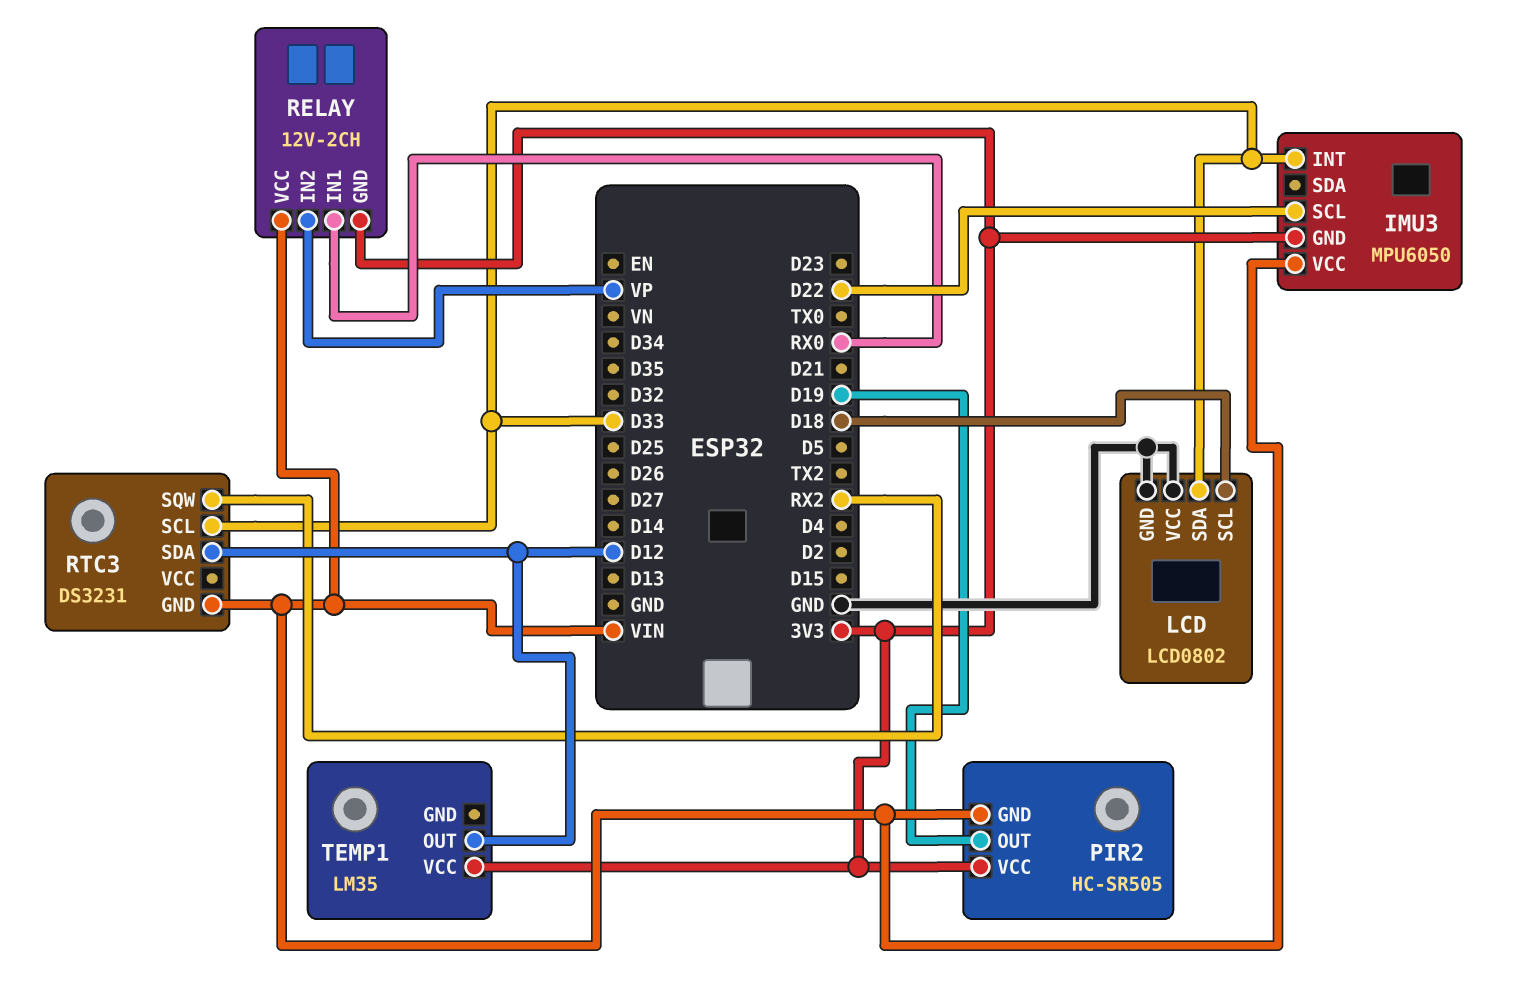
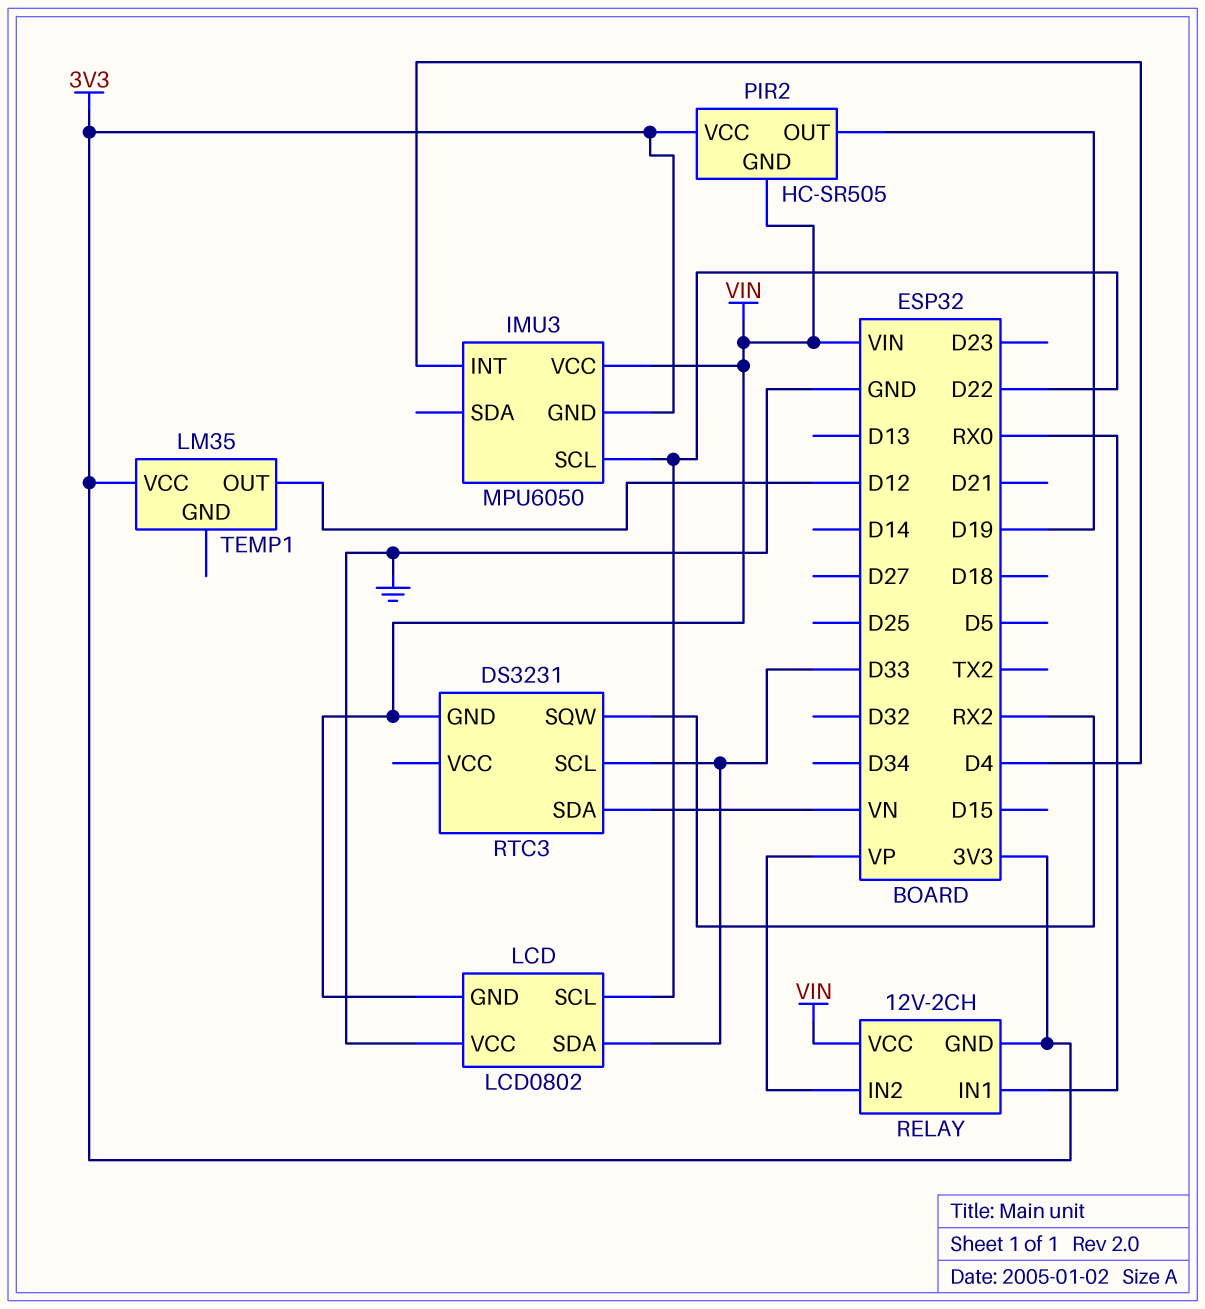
IMU3 pin INT: D33 -> D4
LCD pin GND: GND -> VIN
LCD pin SCL: D18 -> D22
RTC3 pin SDA: D12 -> VN

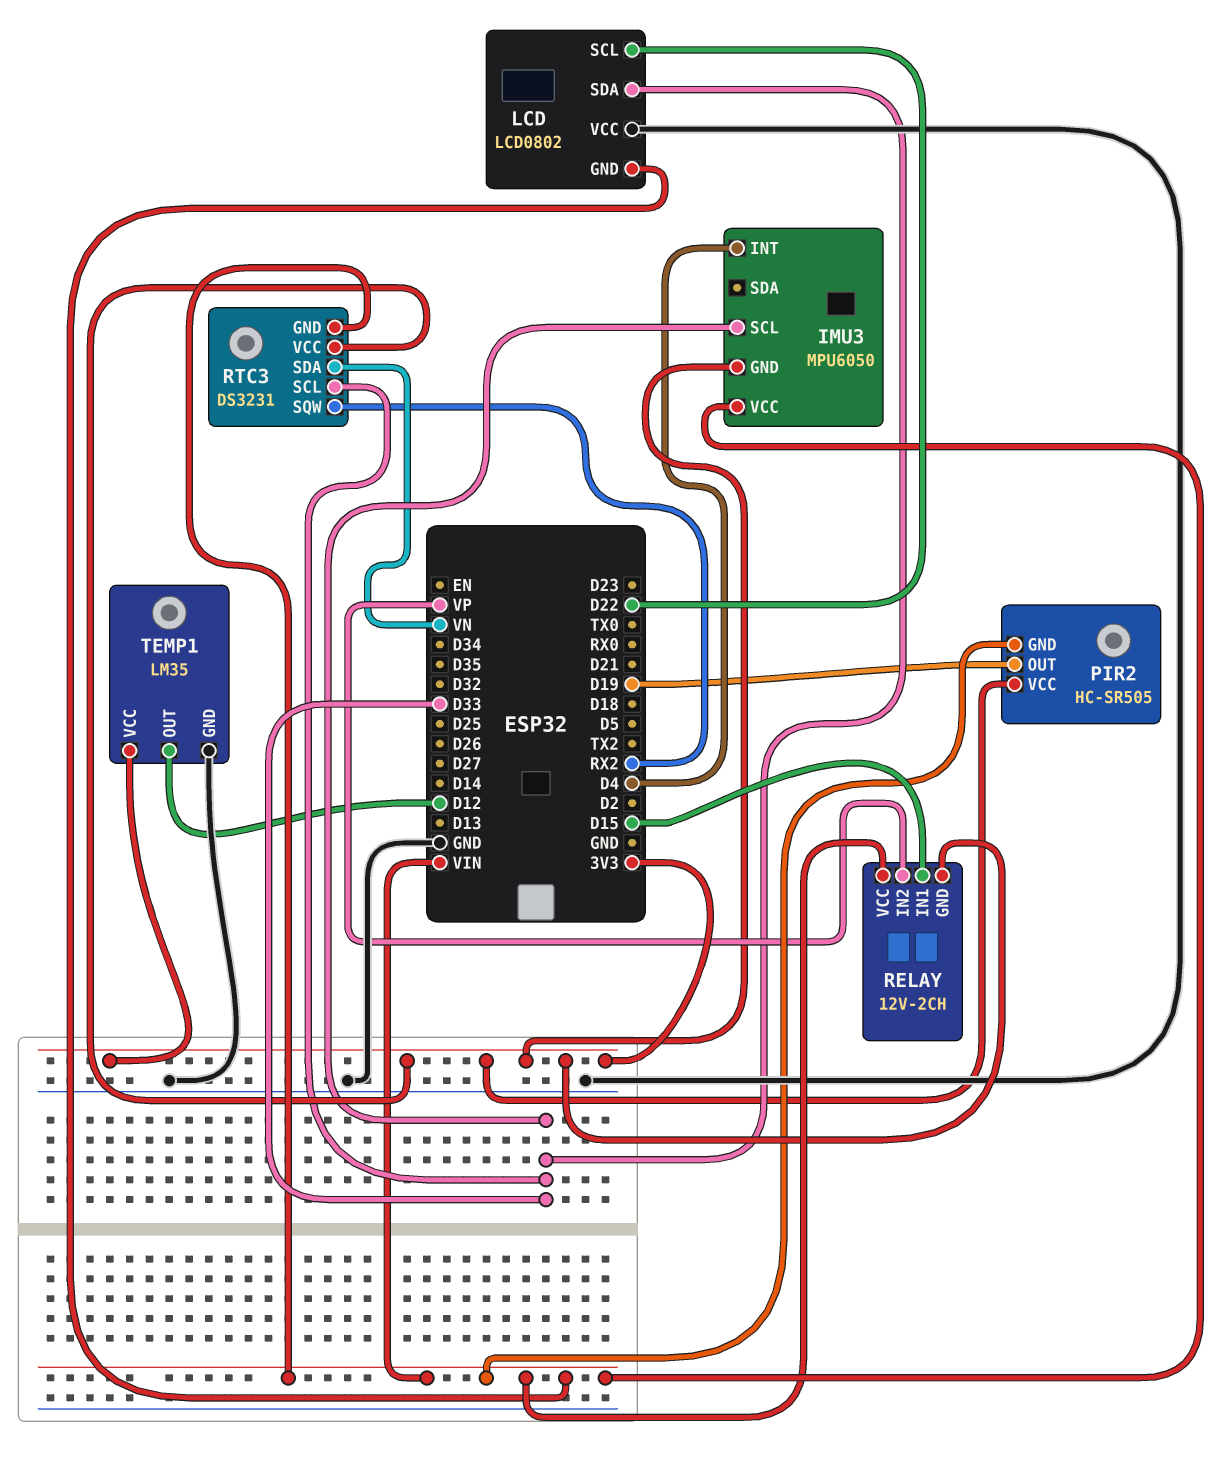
IMU3 pin SCL: D22 -> D33
RELAY pin IN1: RX0 -> D15
RTC3 pin VCC: none -> 3V3
TEMP1 pin GND: none -> GND

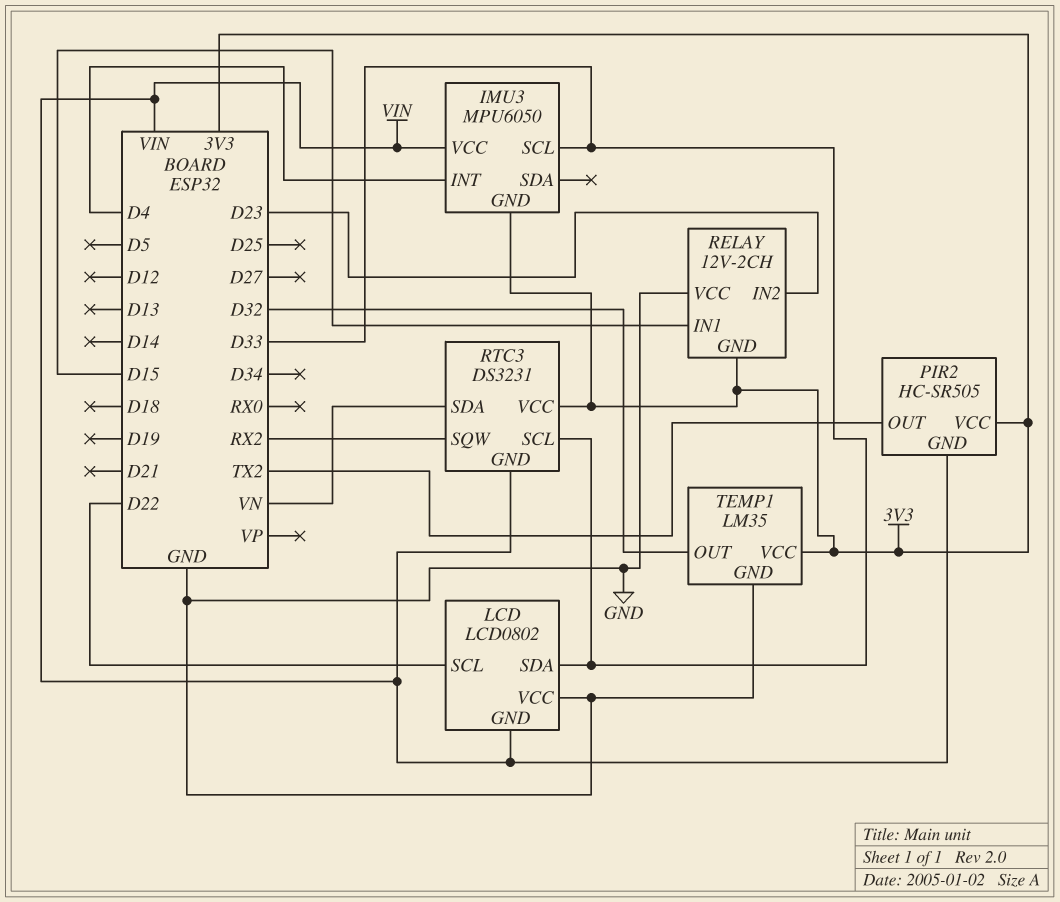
PIR2 pin OUT: D19 -> TX2
RELAY pin IN2: VP -> D23
RELAY pin VCC: VIN -> GND
TEMP1 pin OUT: D12 -> D32

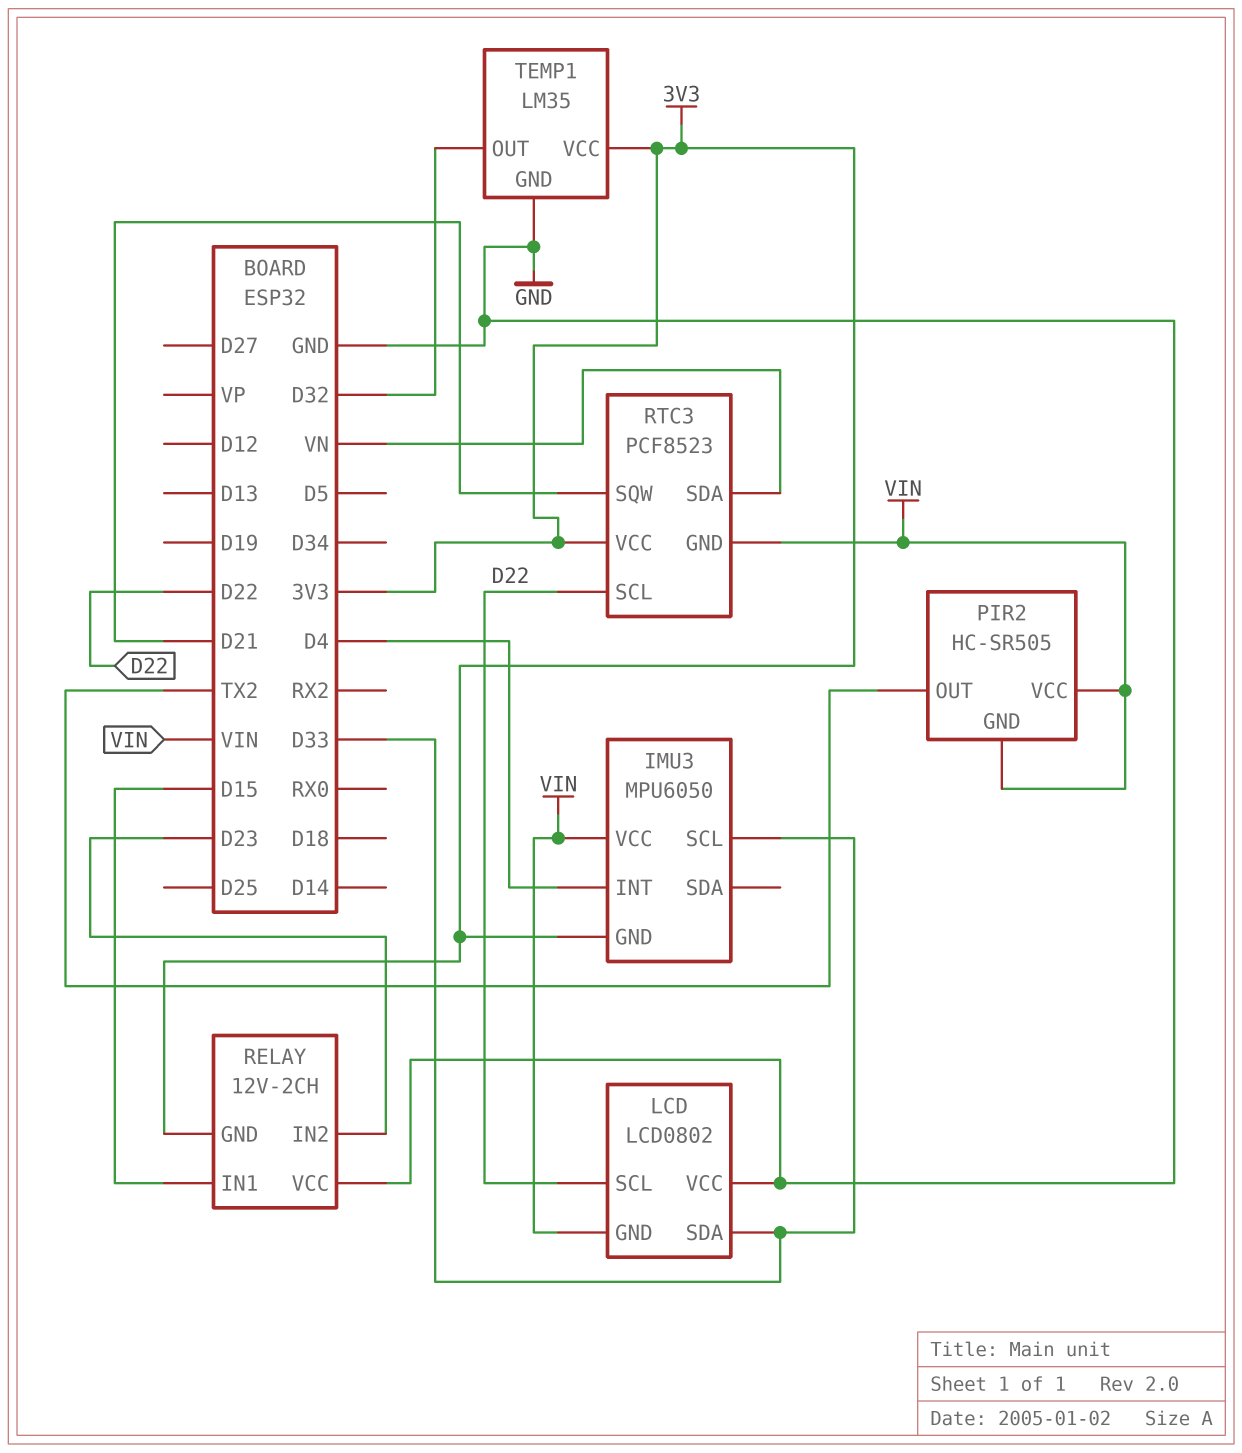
PIR2 pin VCC: 3V3 -> VIN
RTC3: DS3231 -> PCF8523
RTC3 pin SCL: D33 -> D22
RTC3 pin SQW: RX2 -> D21

